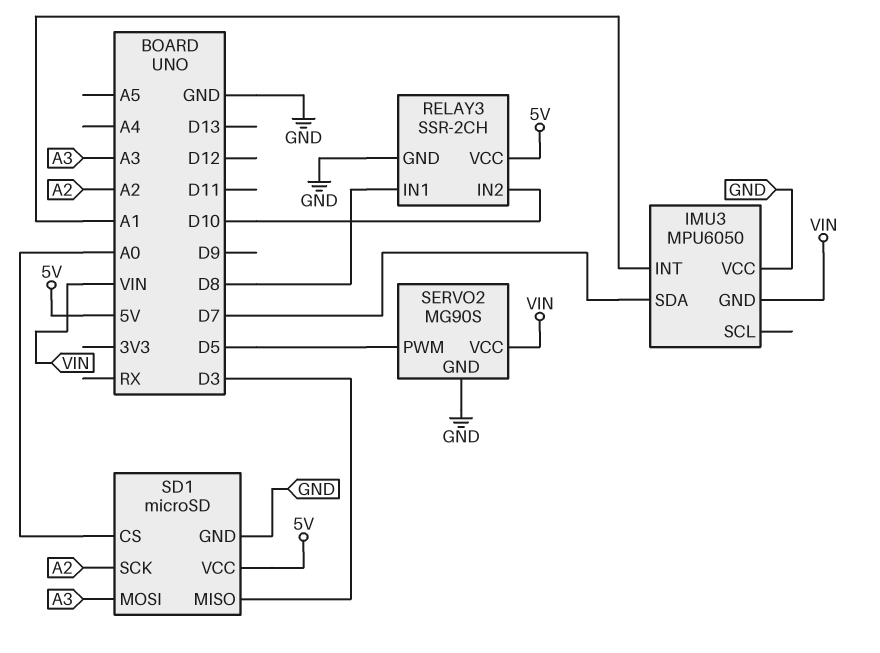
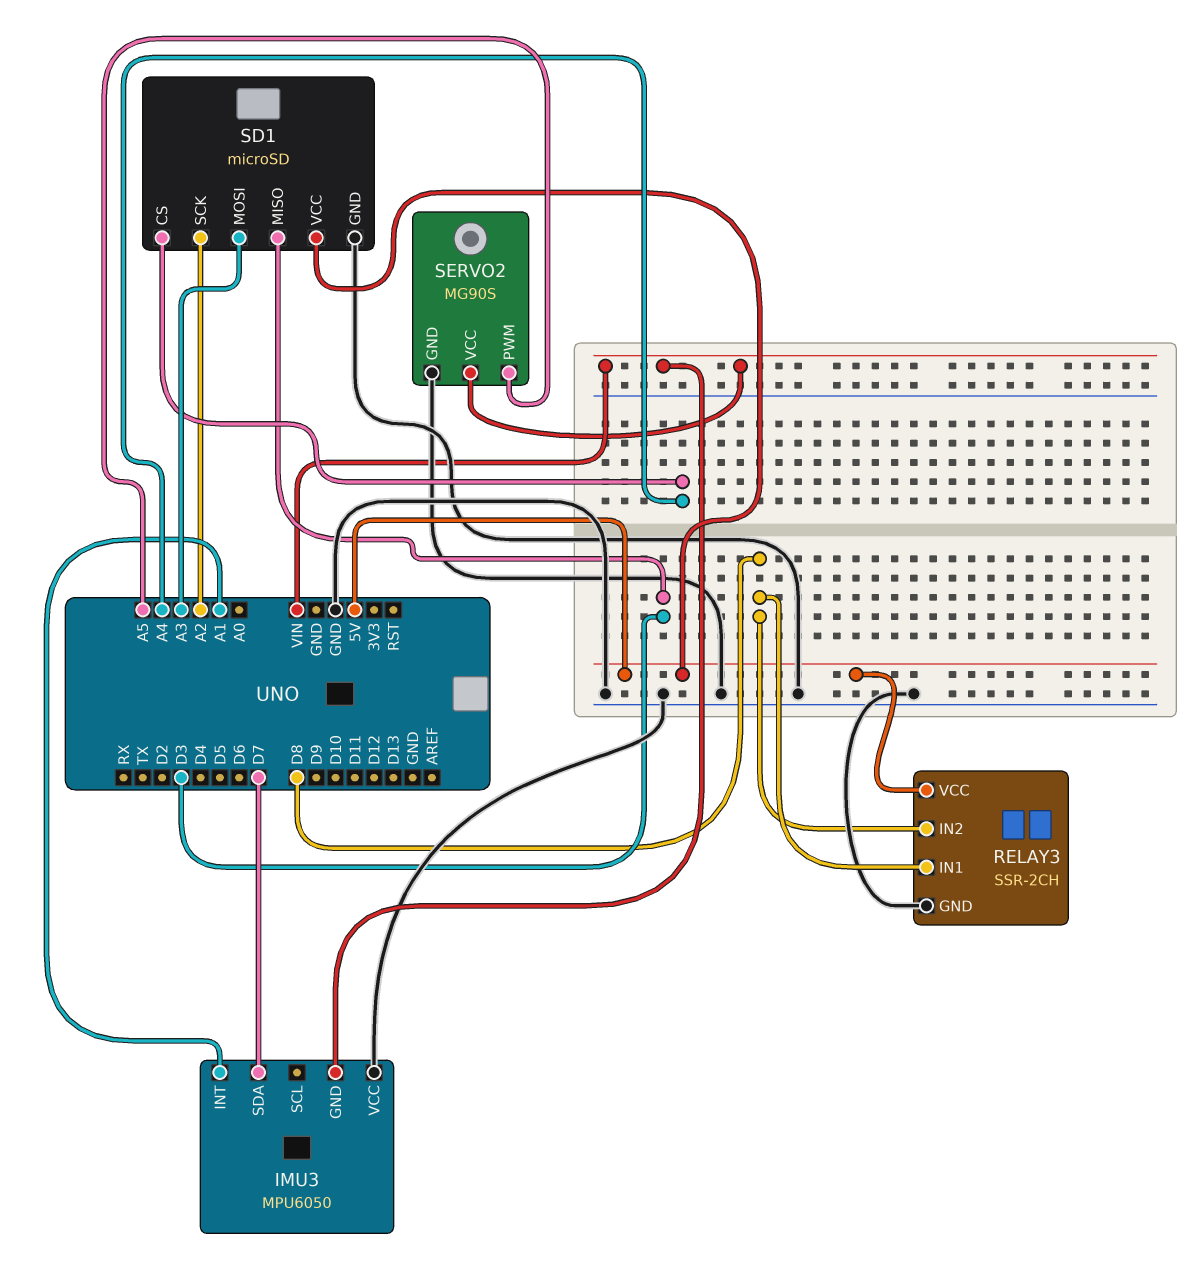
RELAY3 pin IN2: D10 -> D8
SD1 pin CS: A0 -> A4
SERVO2 pin PWM: D5 -> A5

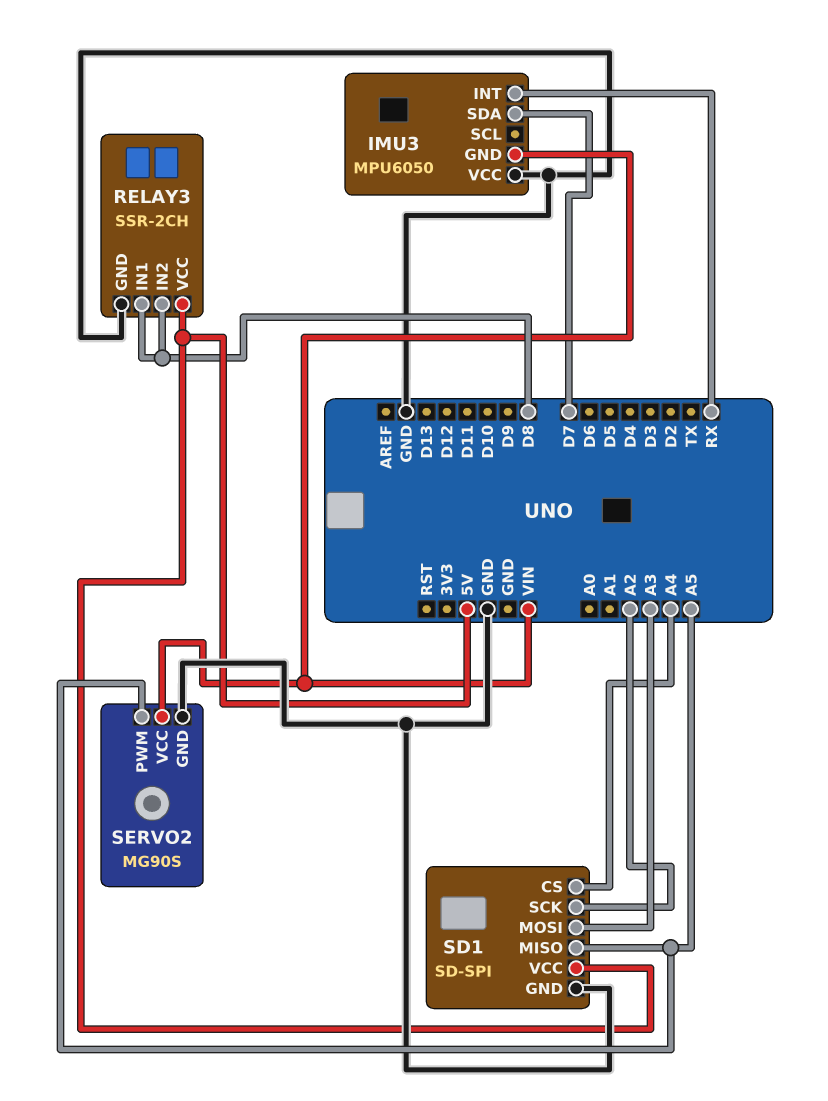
IMU3 pin INT: A1 -> RX
SD1: microSD -> SD-SPI
SD1 pin MISO: D3 -> A5

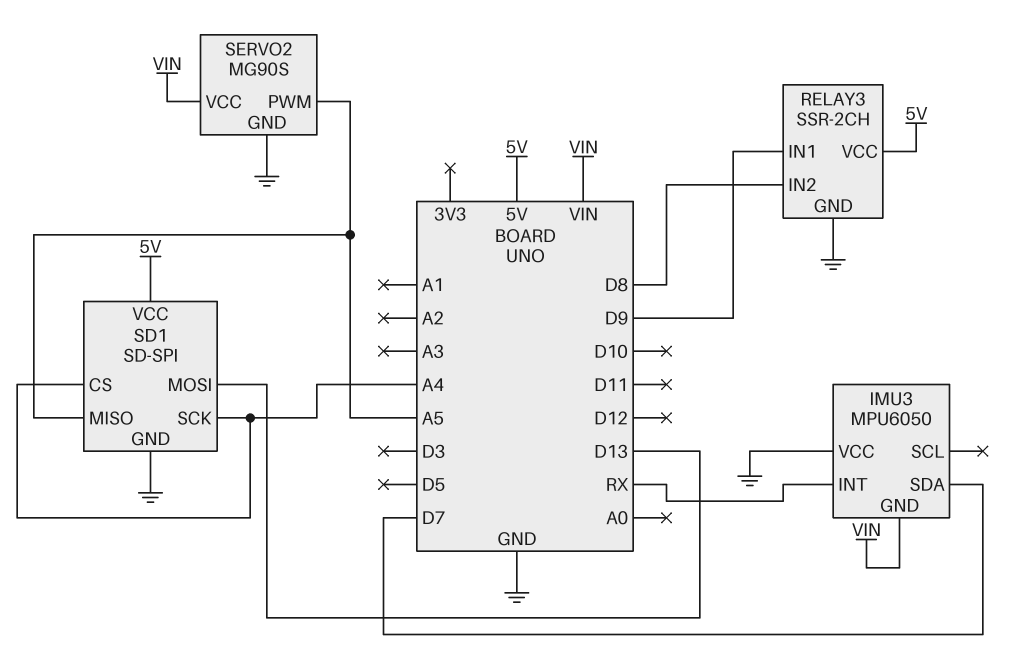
RELAY3 pin IN1: D8 -> D9
SD1 pin MOSI: A3 -> D13
SD1 pin SCK: A2 -> A4

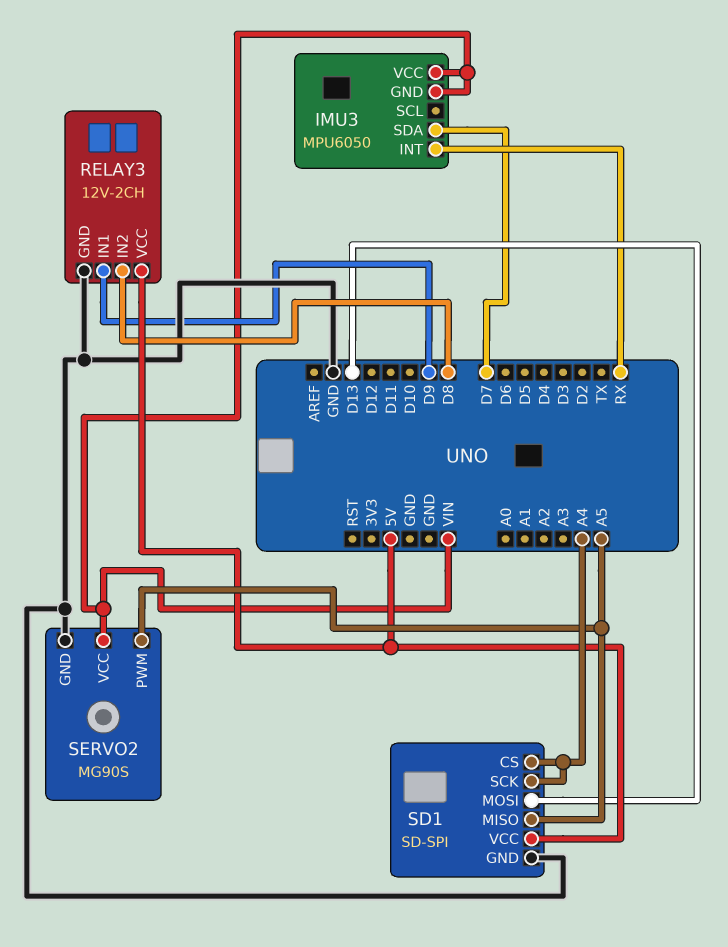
IMU3 pin VCC: GND -> VIN
RELAY3: SSR-2CH -> 12V-2CH

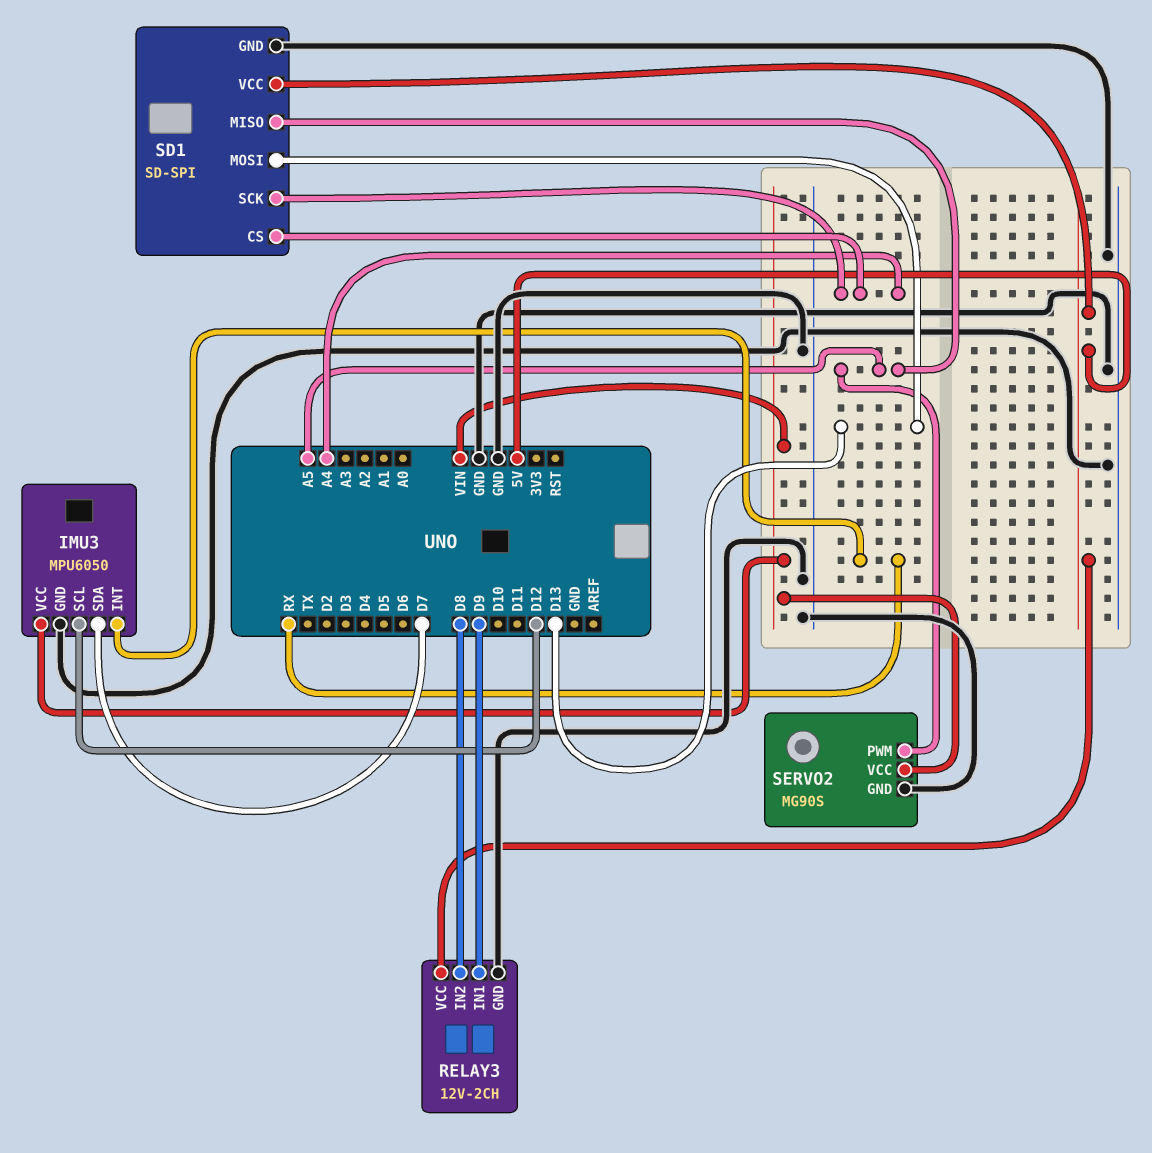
IMU3 pin GND: VIN -> GND
IMU3 pin SCL: none -> D12

